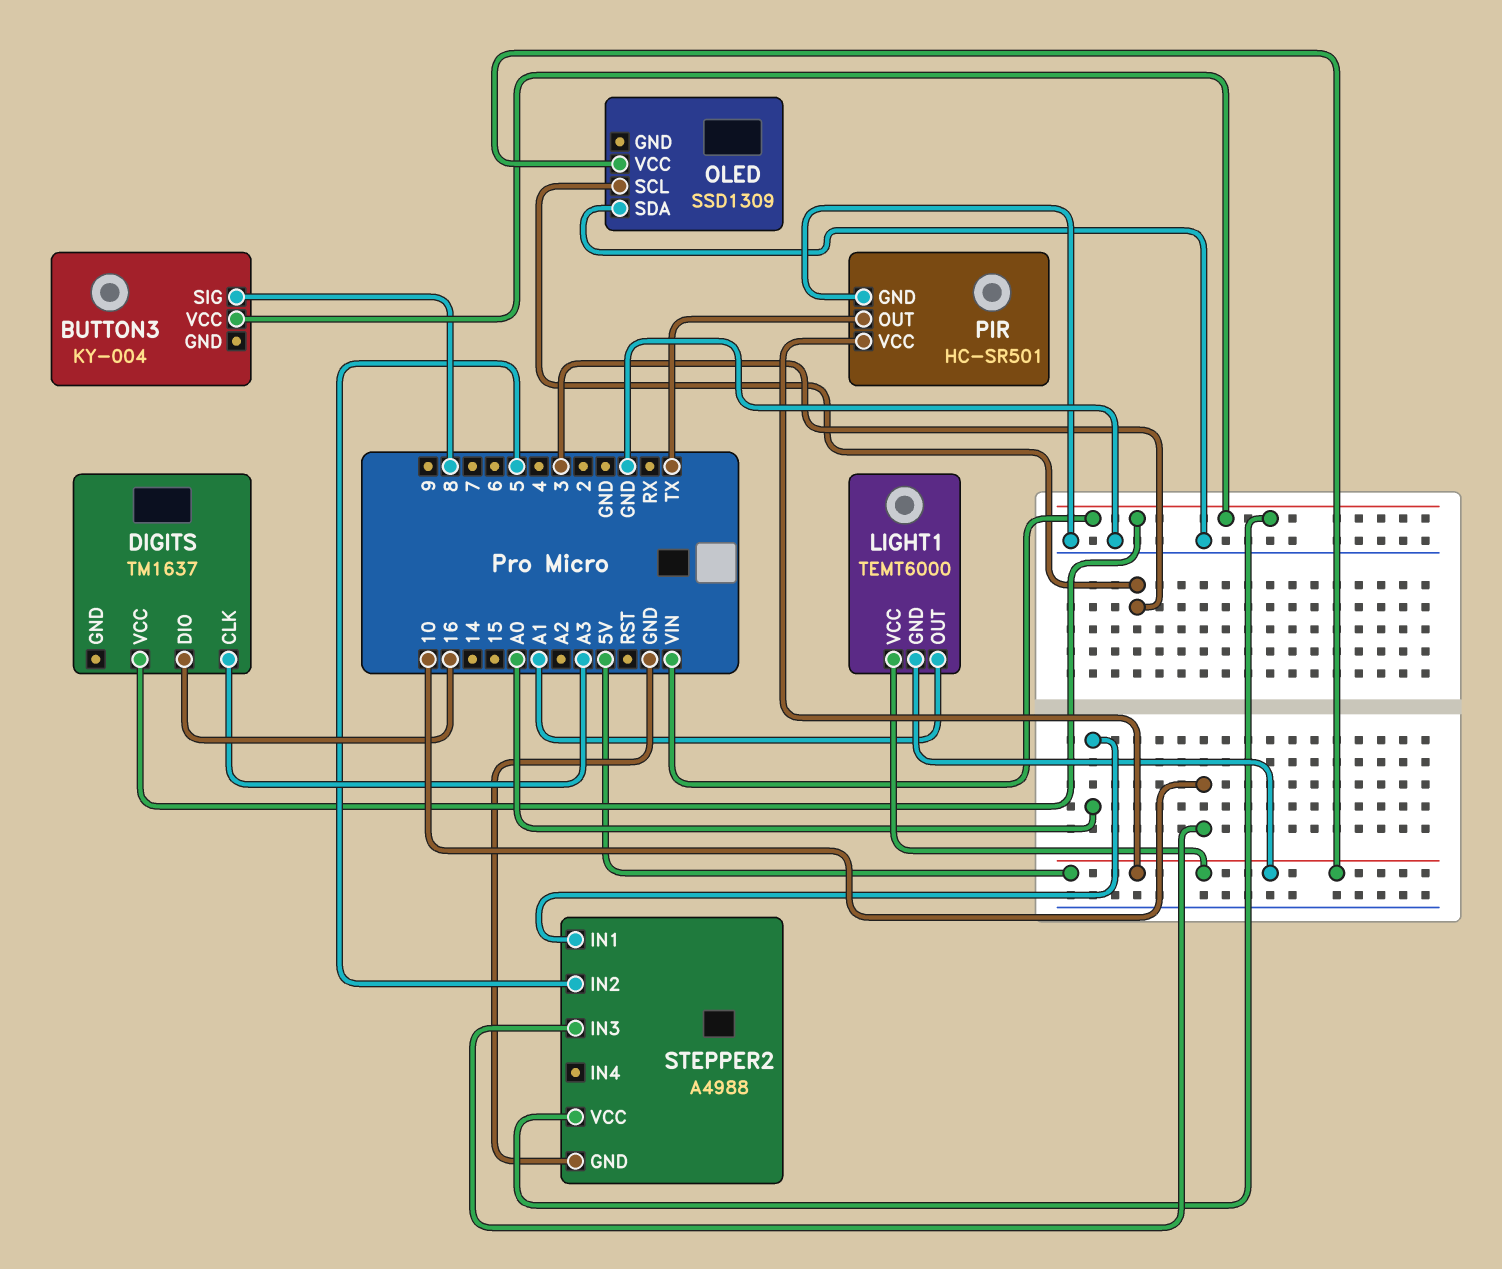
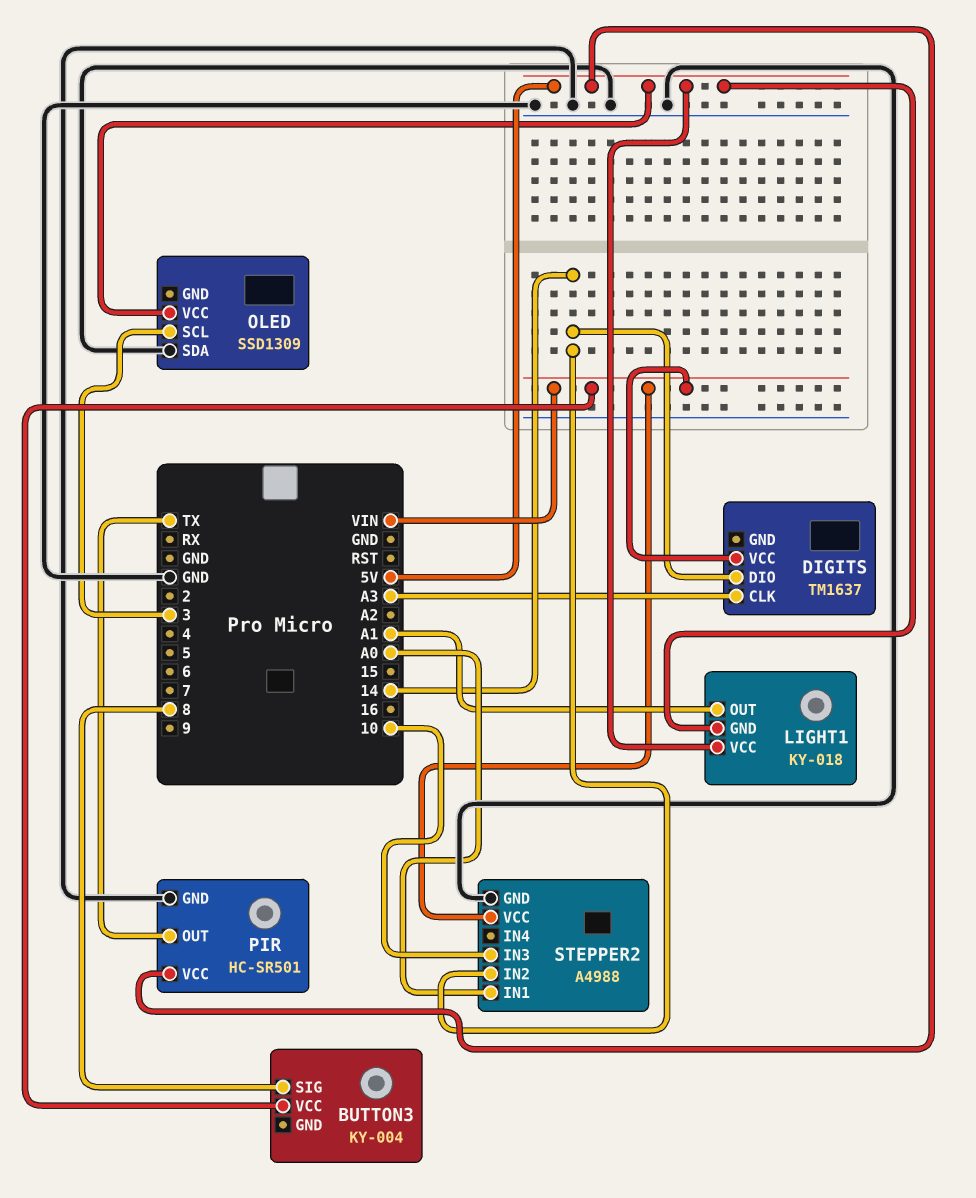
DIGITS pin DIO: 16 -> 14
LIGHT1: TEMT6000 -> KY-018
STEPPER2 pin IN2: 5 -> 14

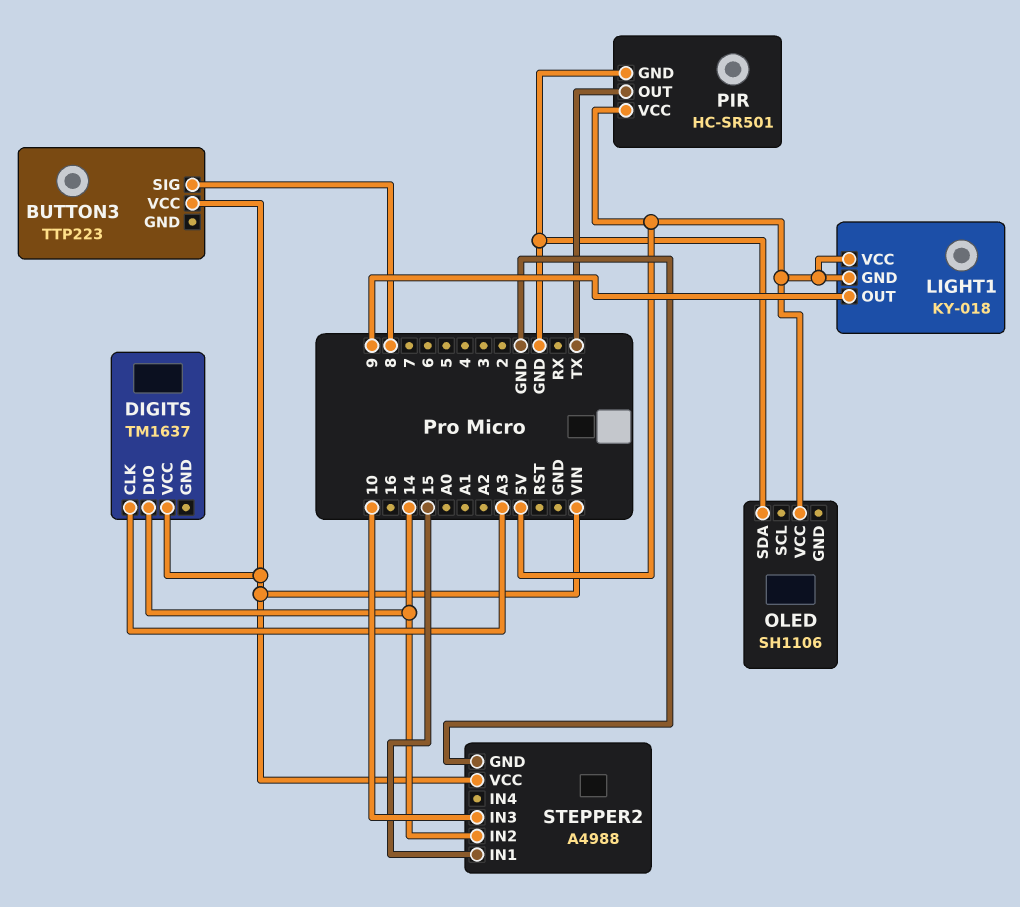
BUTTON3: KY-004 -> TTP223
LIGHT1 pin OUT: A1 -> 9
OLED: SSD1309 -> SH1106
OLED pin SCL: 3 -> none
STEPPER2 pin IN1: A0 -> 15

